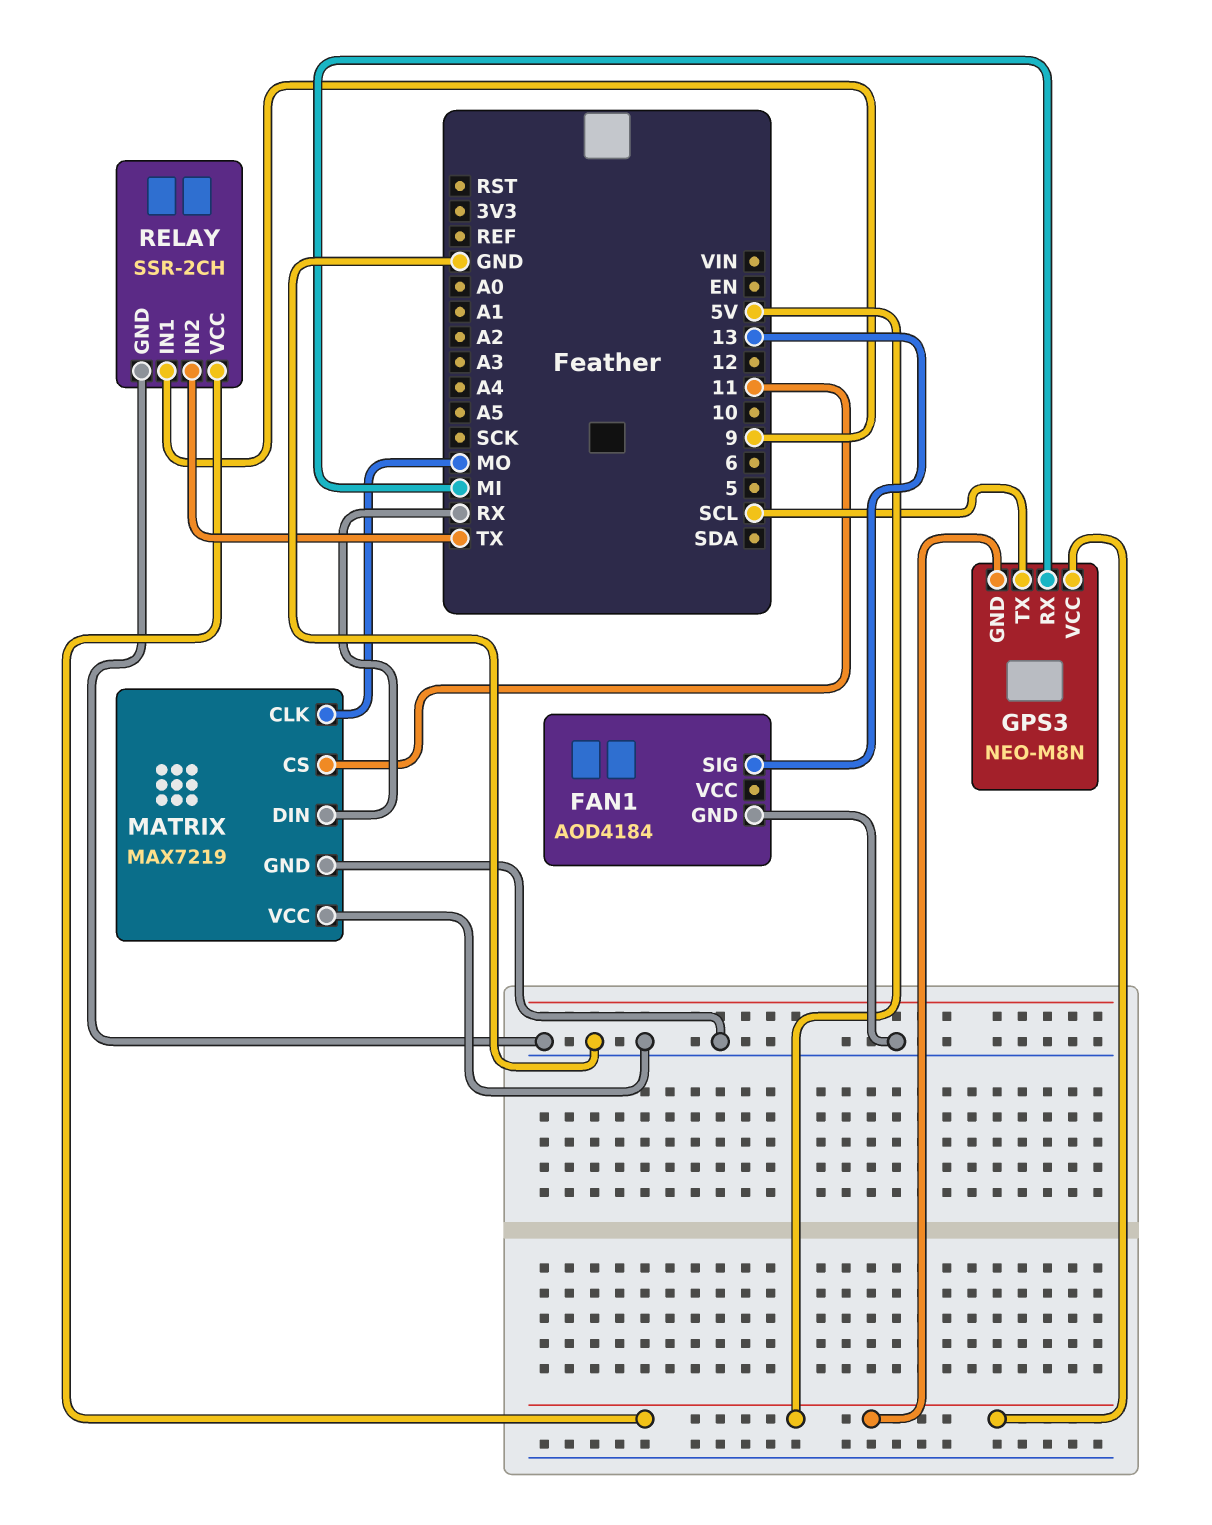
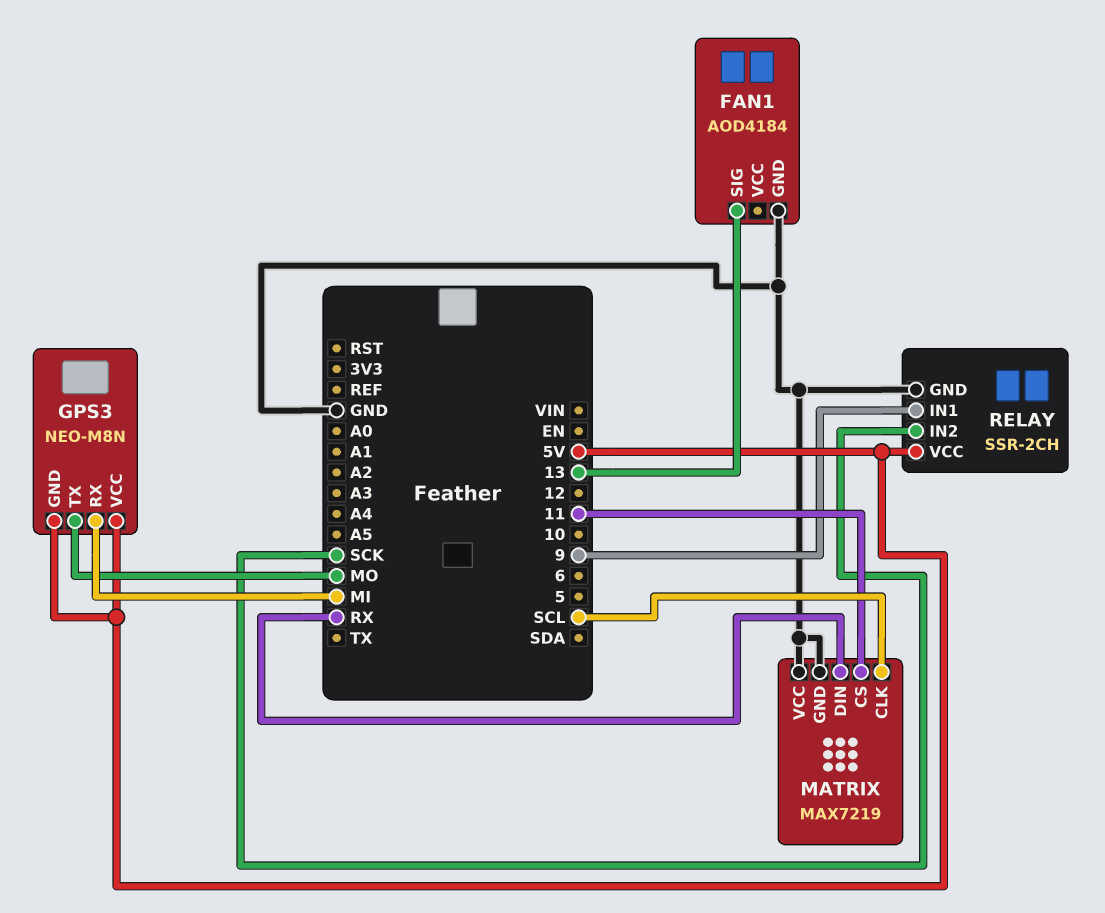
GPS3 pin TX: SCL -> MO
MATRIX pin CLK: MO -> SCL
RELAY pin IN2: TX -> SCK

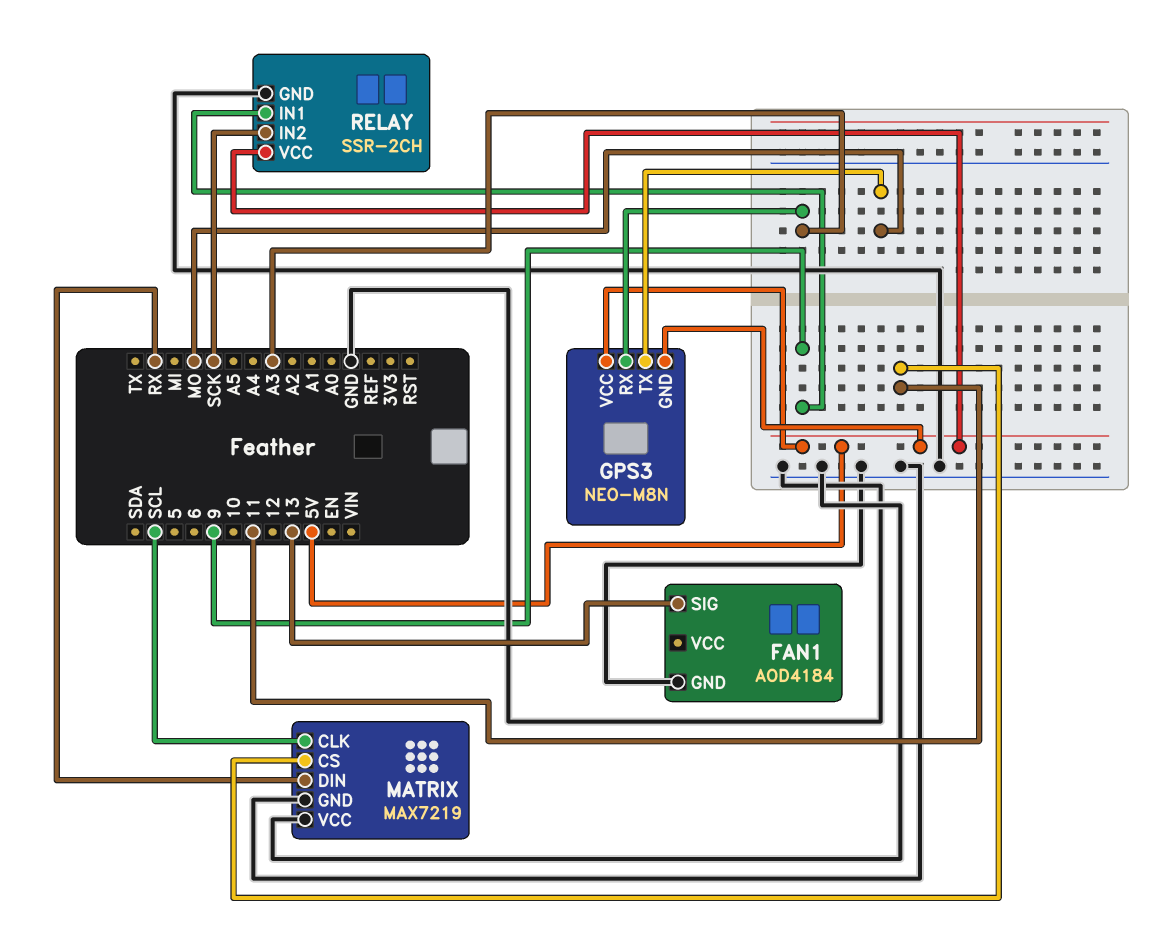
GPS3 pin RX: MI -> A3

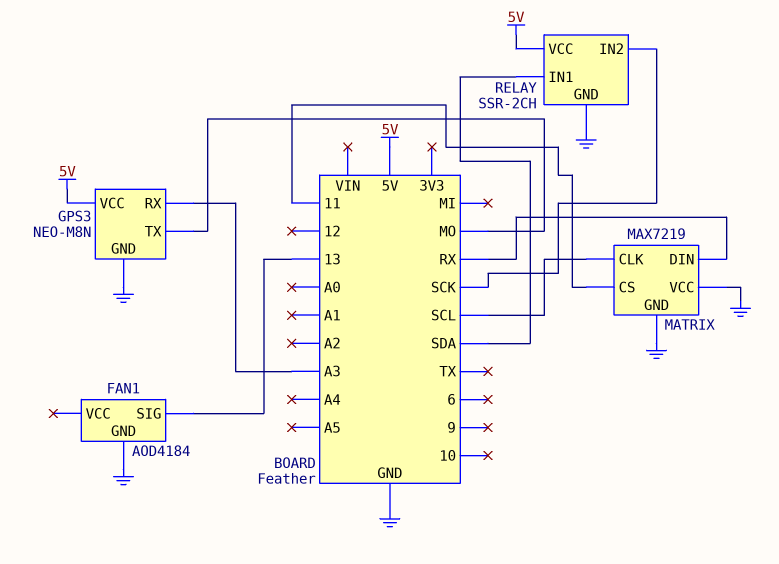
GPS3 pin GND: 5V -> GND
RELAY pin IN1: 9 -> SDA

